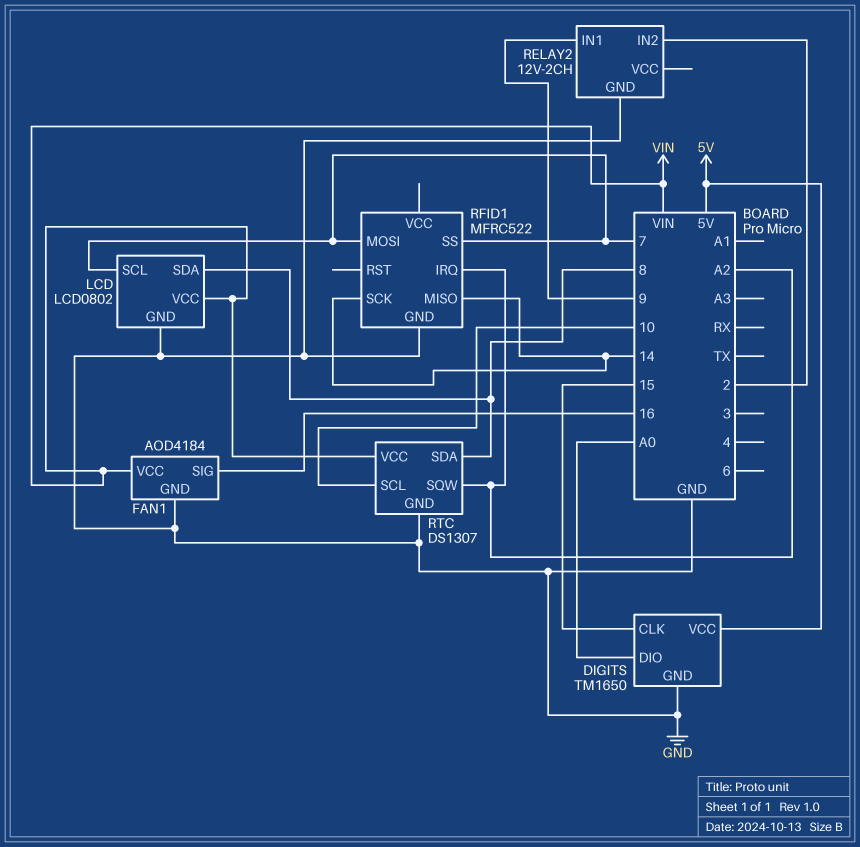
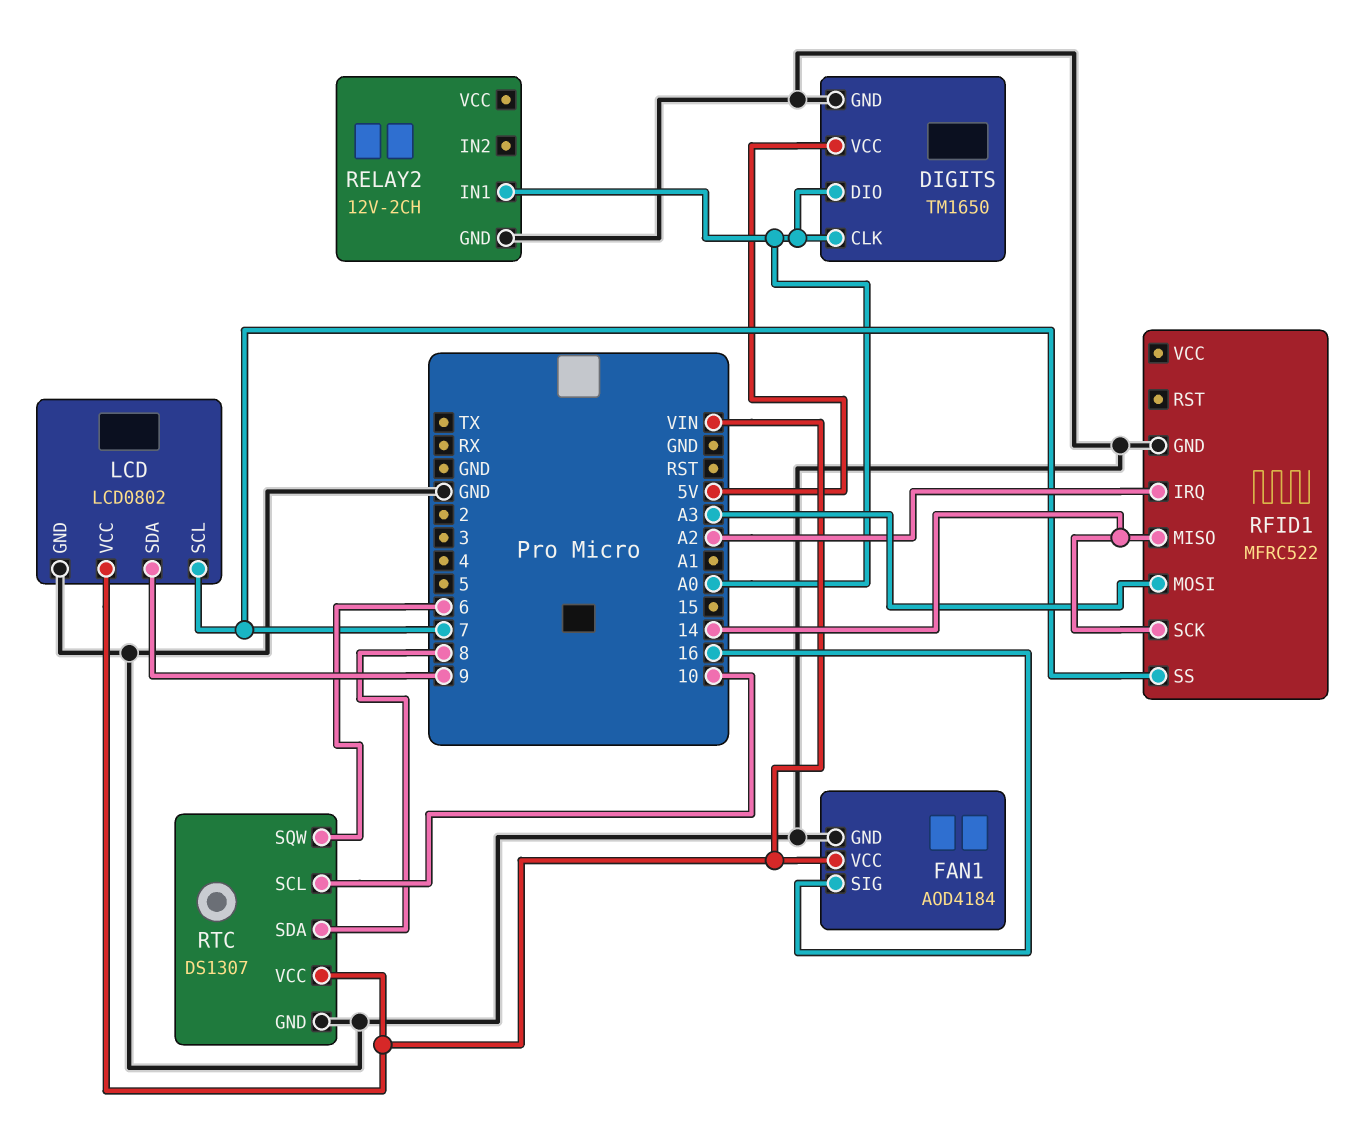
DIGITS pin CLK: 15 -> A0
LCD pin SDA: 8 -> 9
RELAY2 pin IN1: 9 -> A0
RELAY2 pin IN2: 2 -> none
RFID1 pin MOSI: 7 -> A3
RTC pin SQW: A2 -> 6

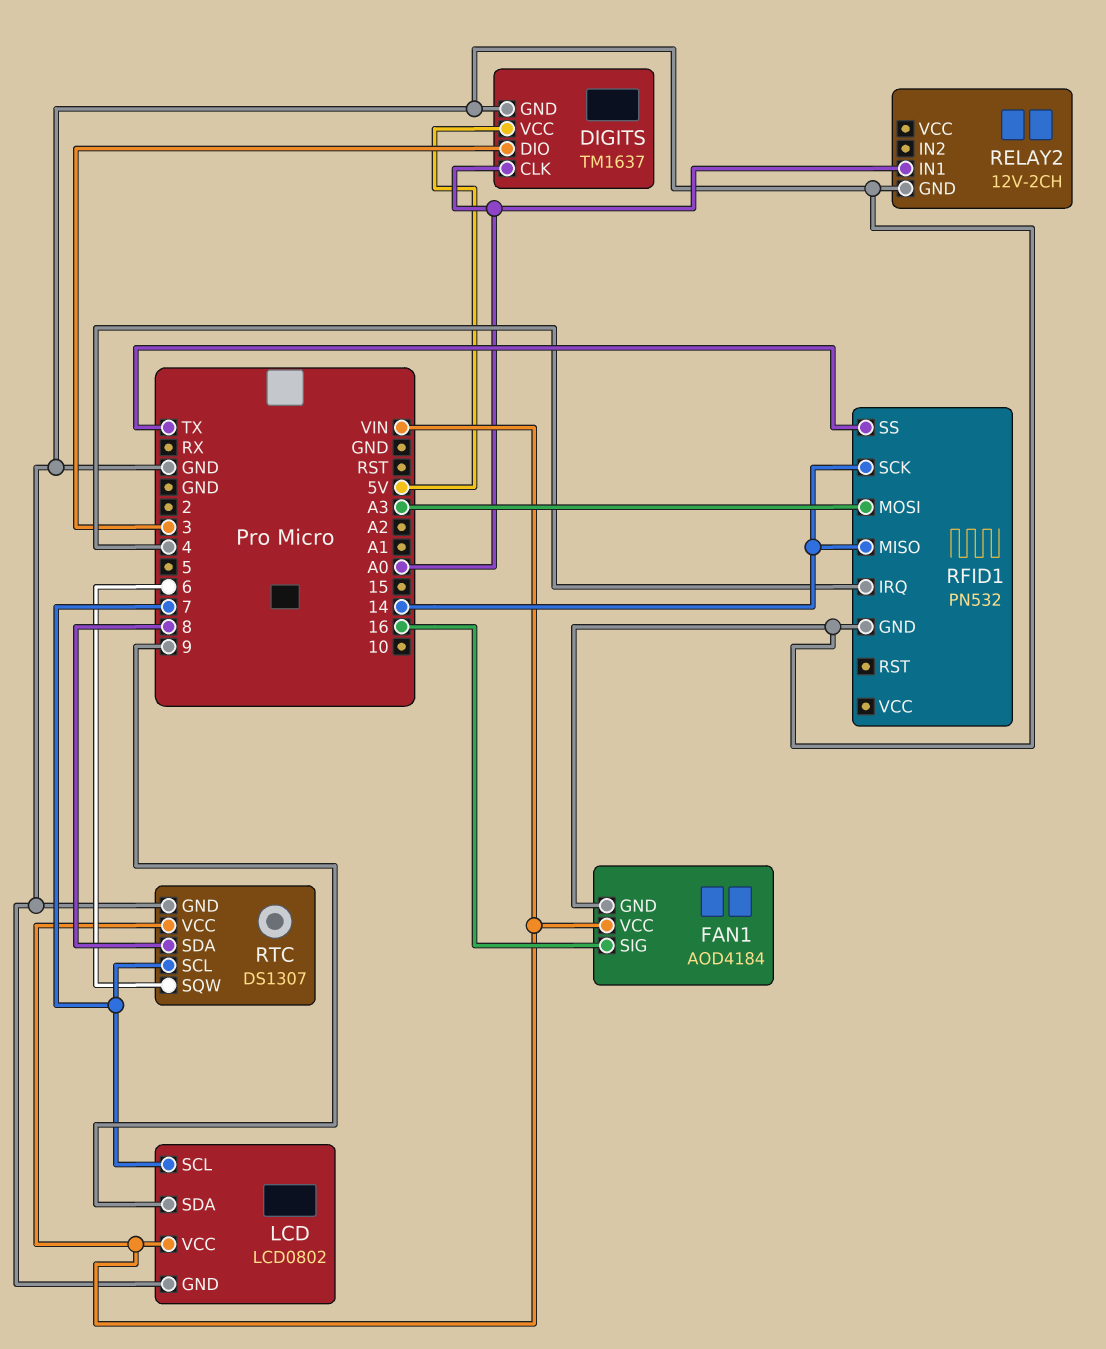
DIGITS: TM1650 -> TM1637
DIGITS pin DIO: A0 -> 3
RFID1: MFRC522 -> PN532
RFID1 pin IRQ: A2 -> 4
RFID1 pin SS: 7 -> TX
RTC pin SCL: 10 -> 7

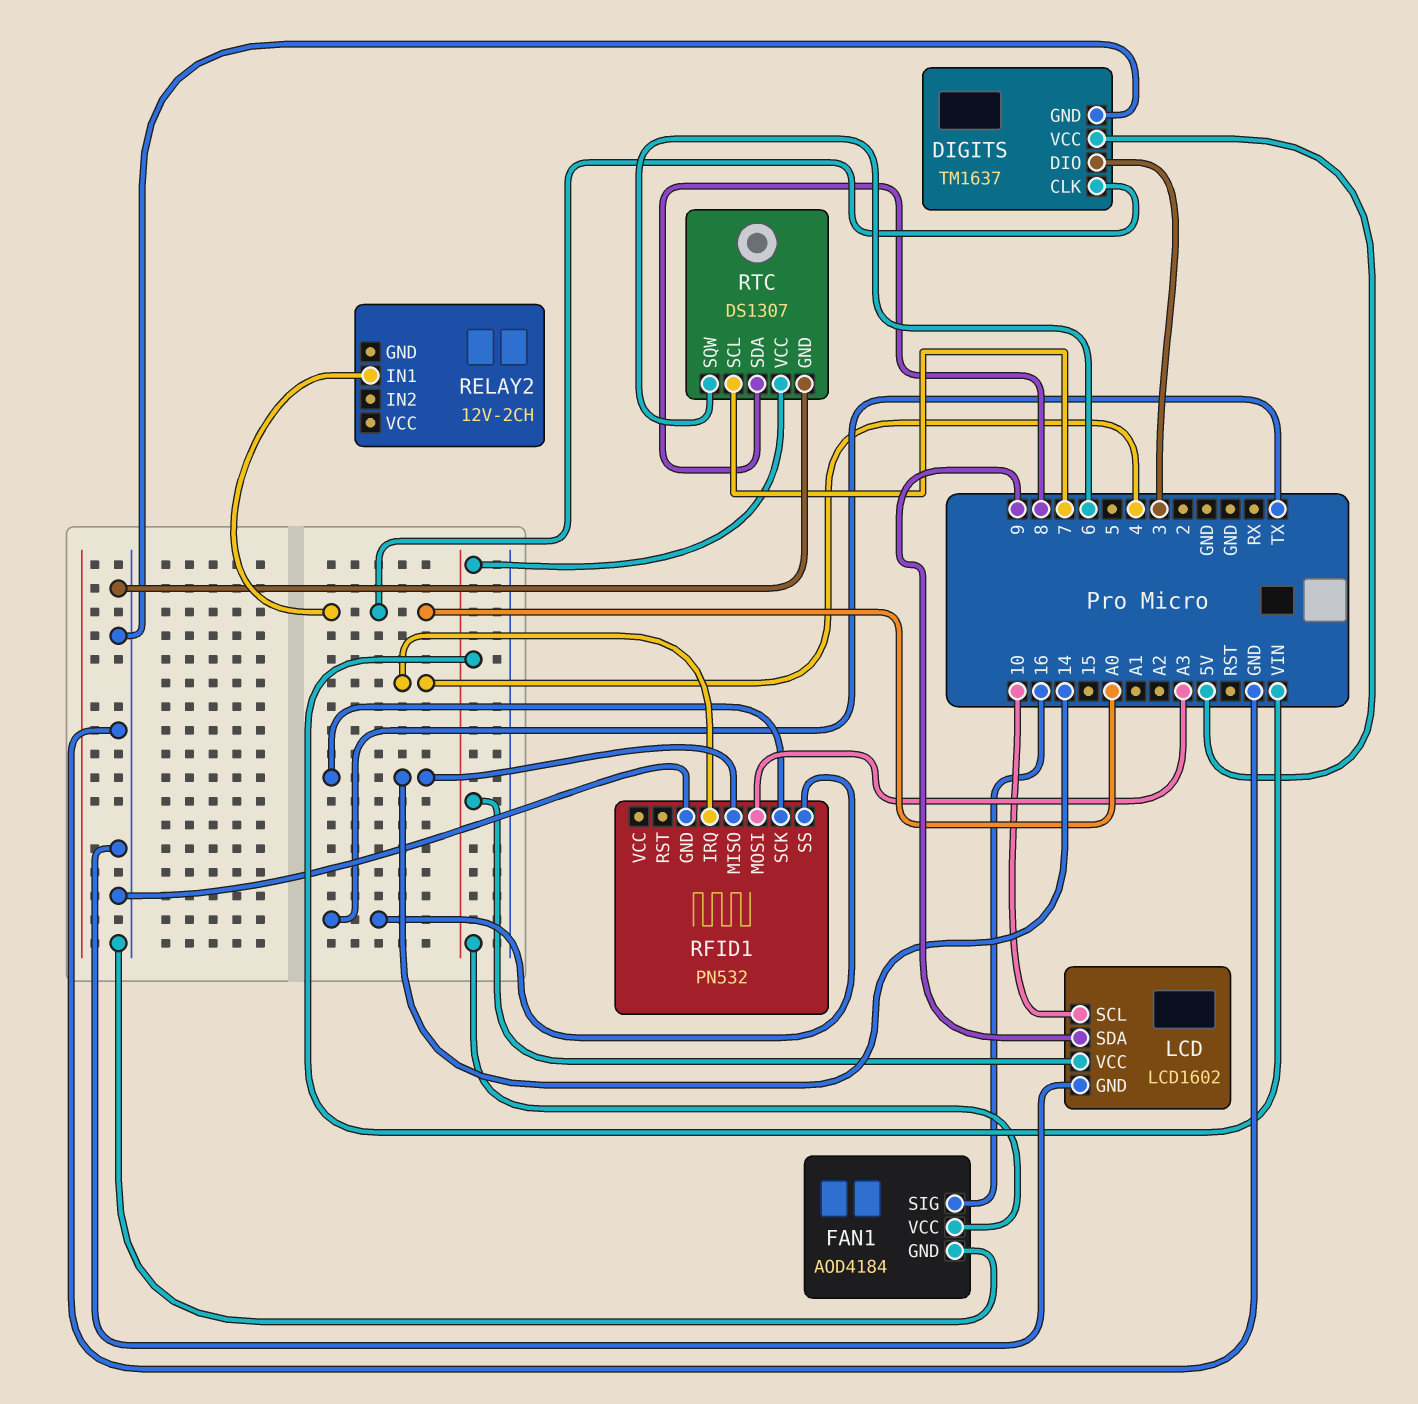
LCD: LCD0802 -> LCD1602
LCD pin SCL: 7 -> 10
RELAY2 pin GND: GND -> none

